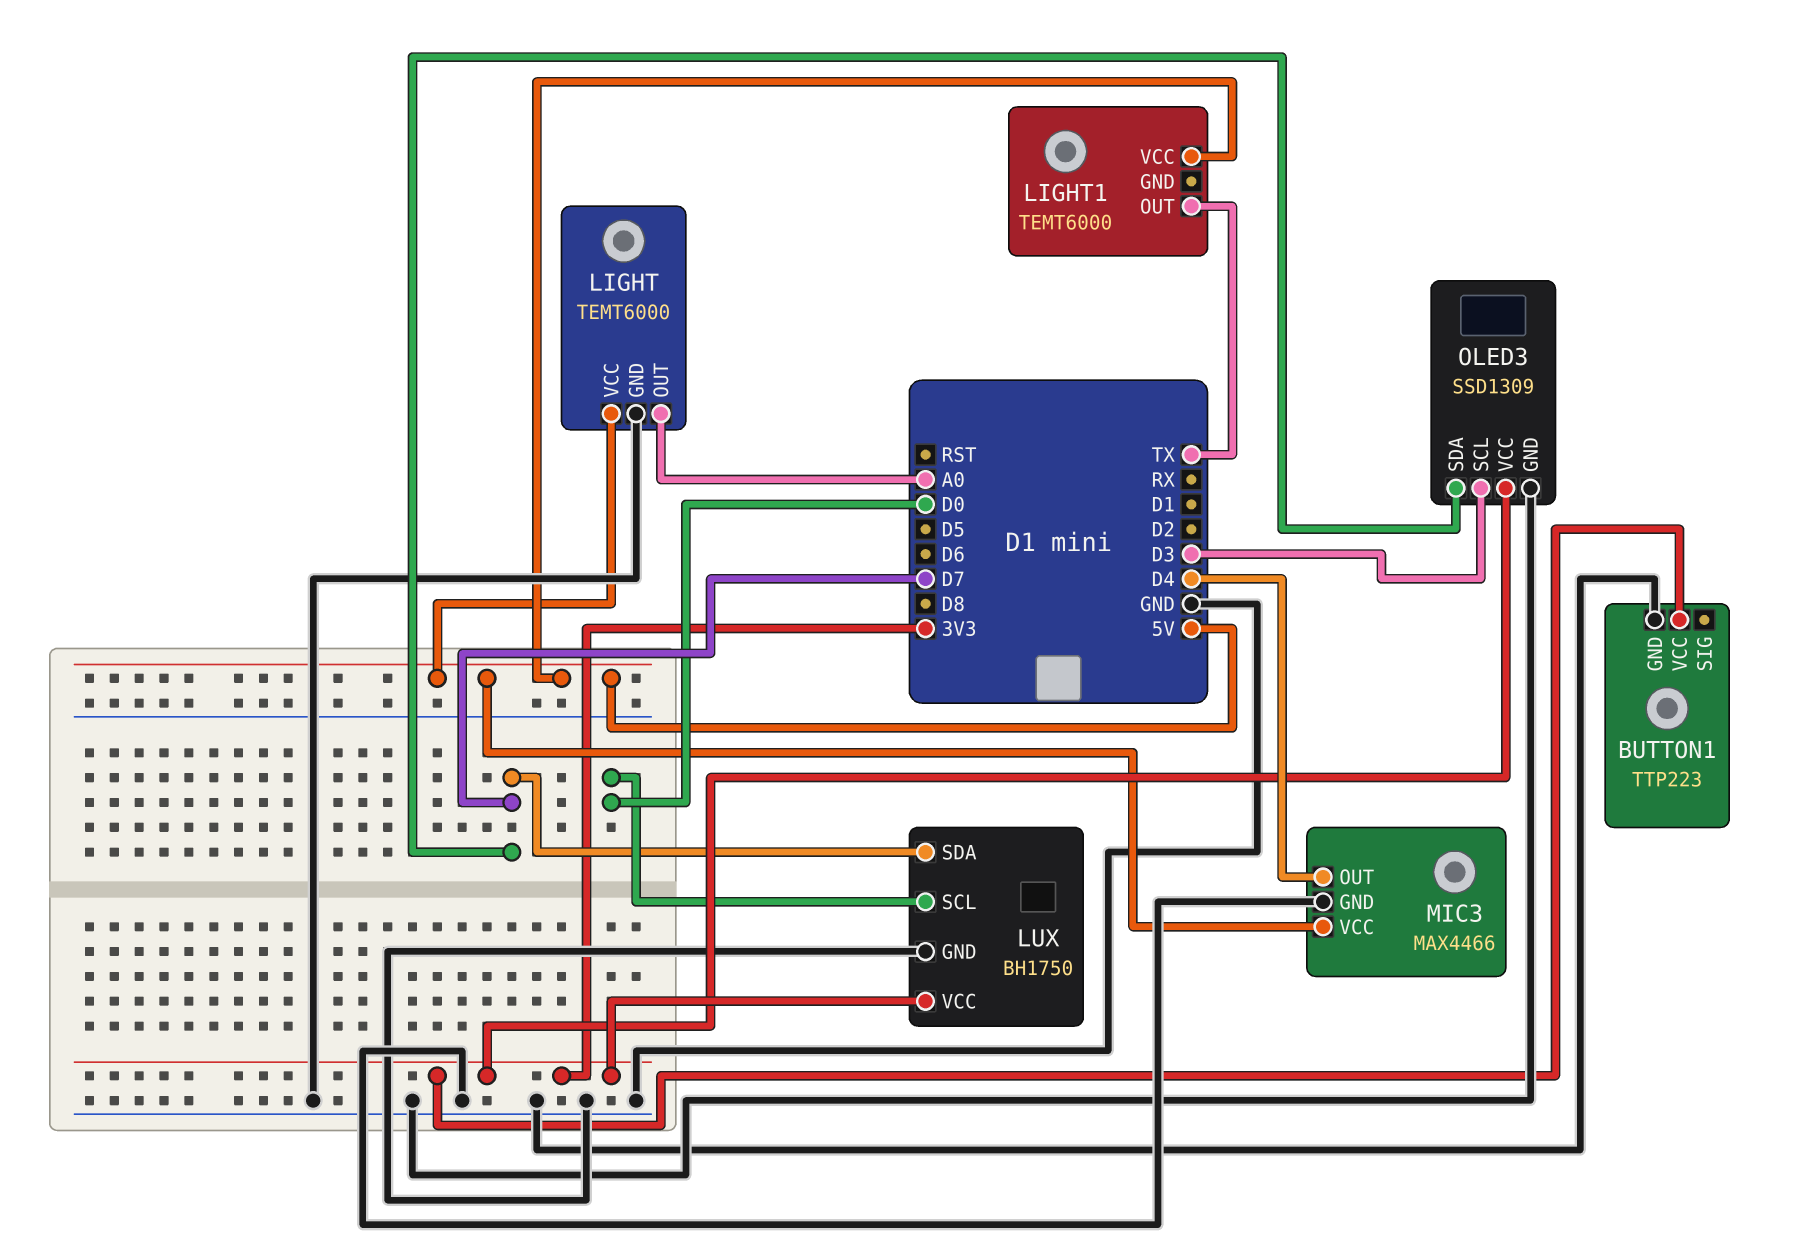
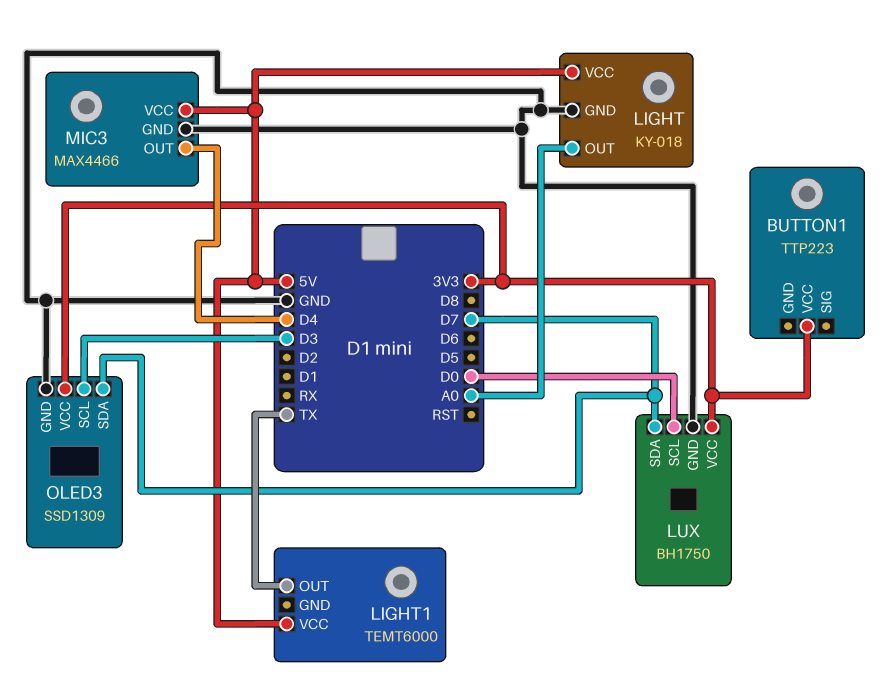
BUTTON1 pin GND: GND -> none
LIGHT: TEMT6000 -> KY-018

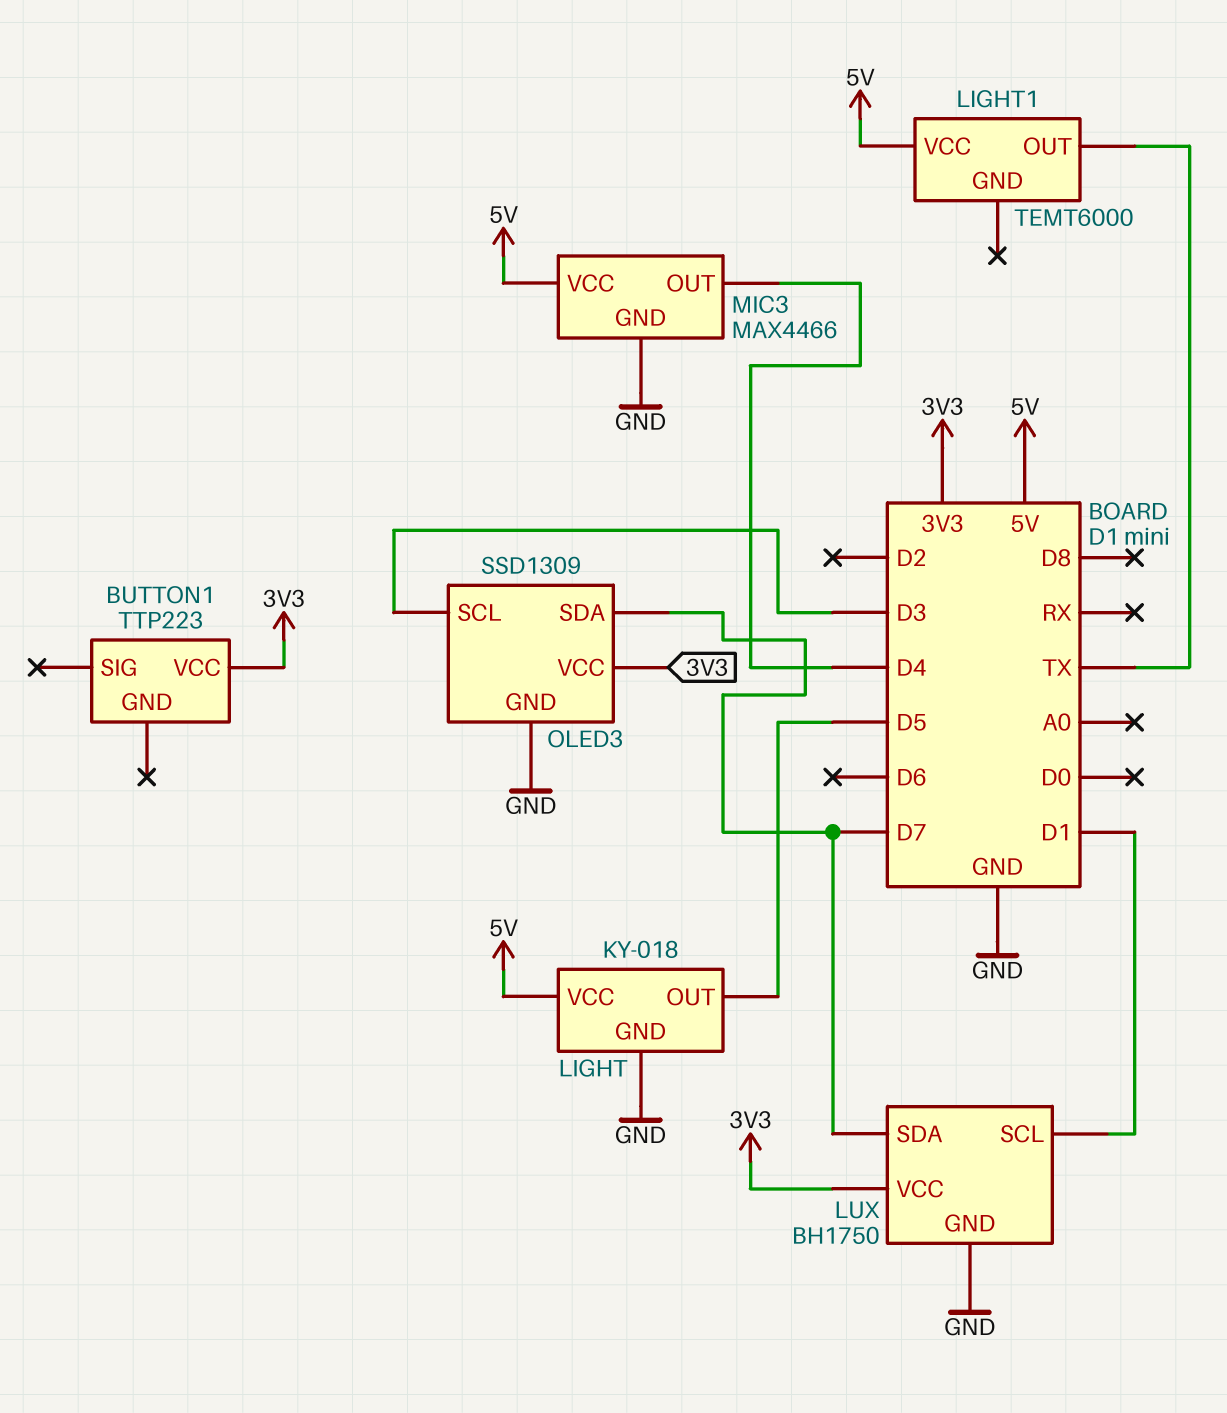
LIGHT pin OUT: A0 -> D5
LUX pin SCL: D0 -> D1

